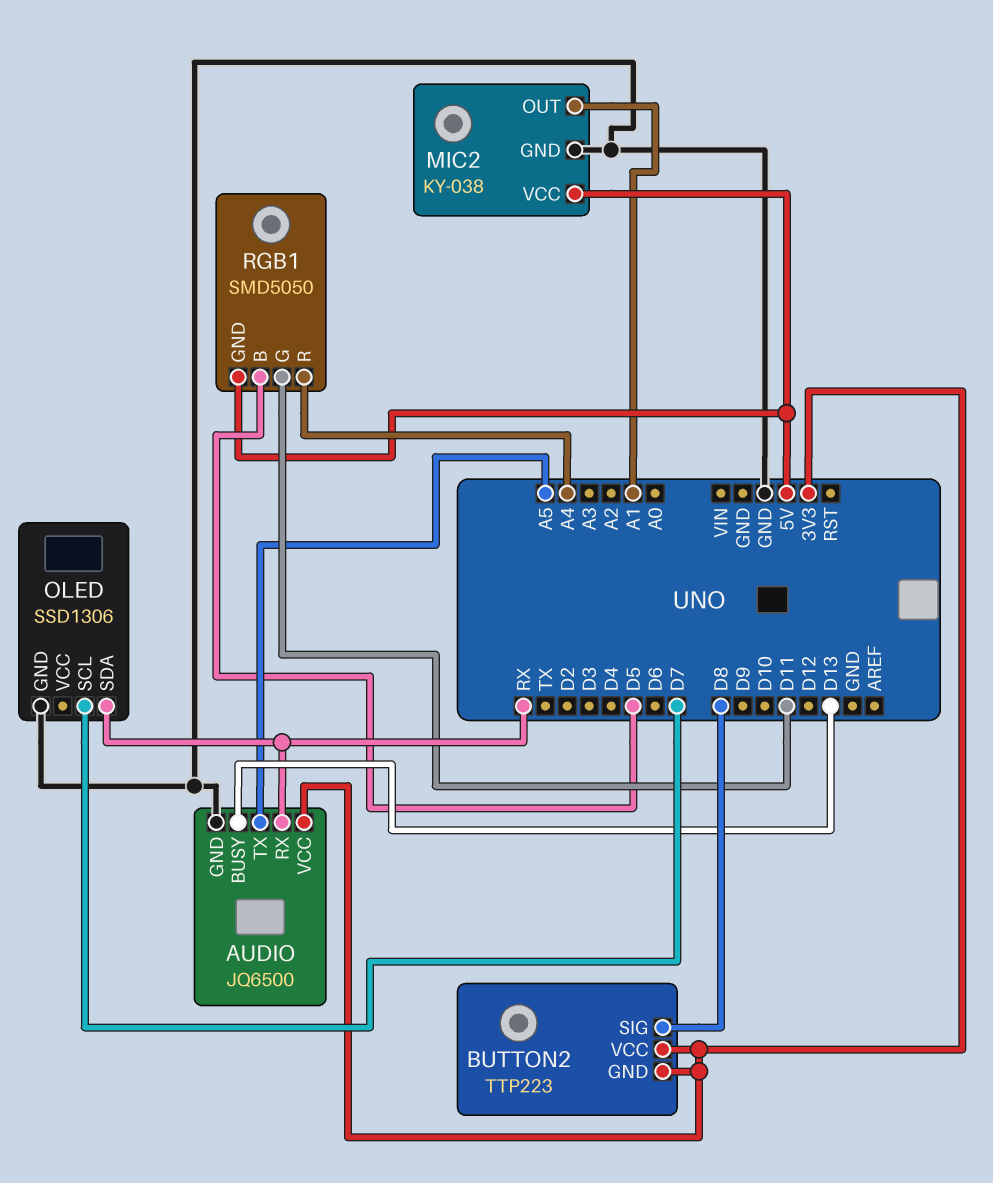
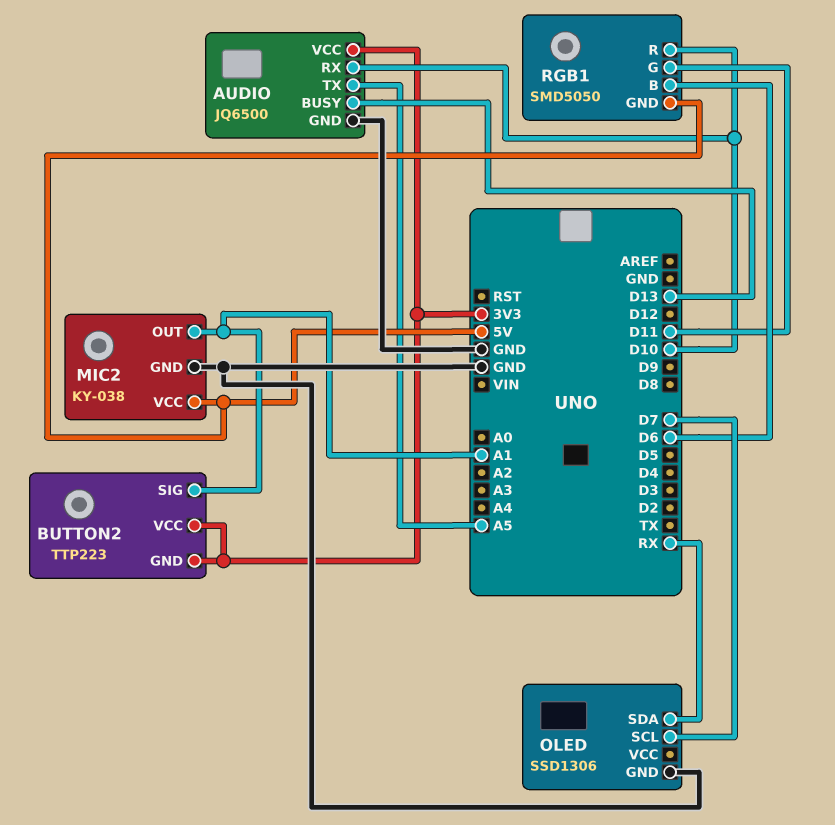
AUDIO pin RX: RX -> D10
BUTTON2 pin SIG: D8 -> A1
RGB1 pin B: D5 -> D6
RGB1 pin R: A4 -> D10

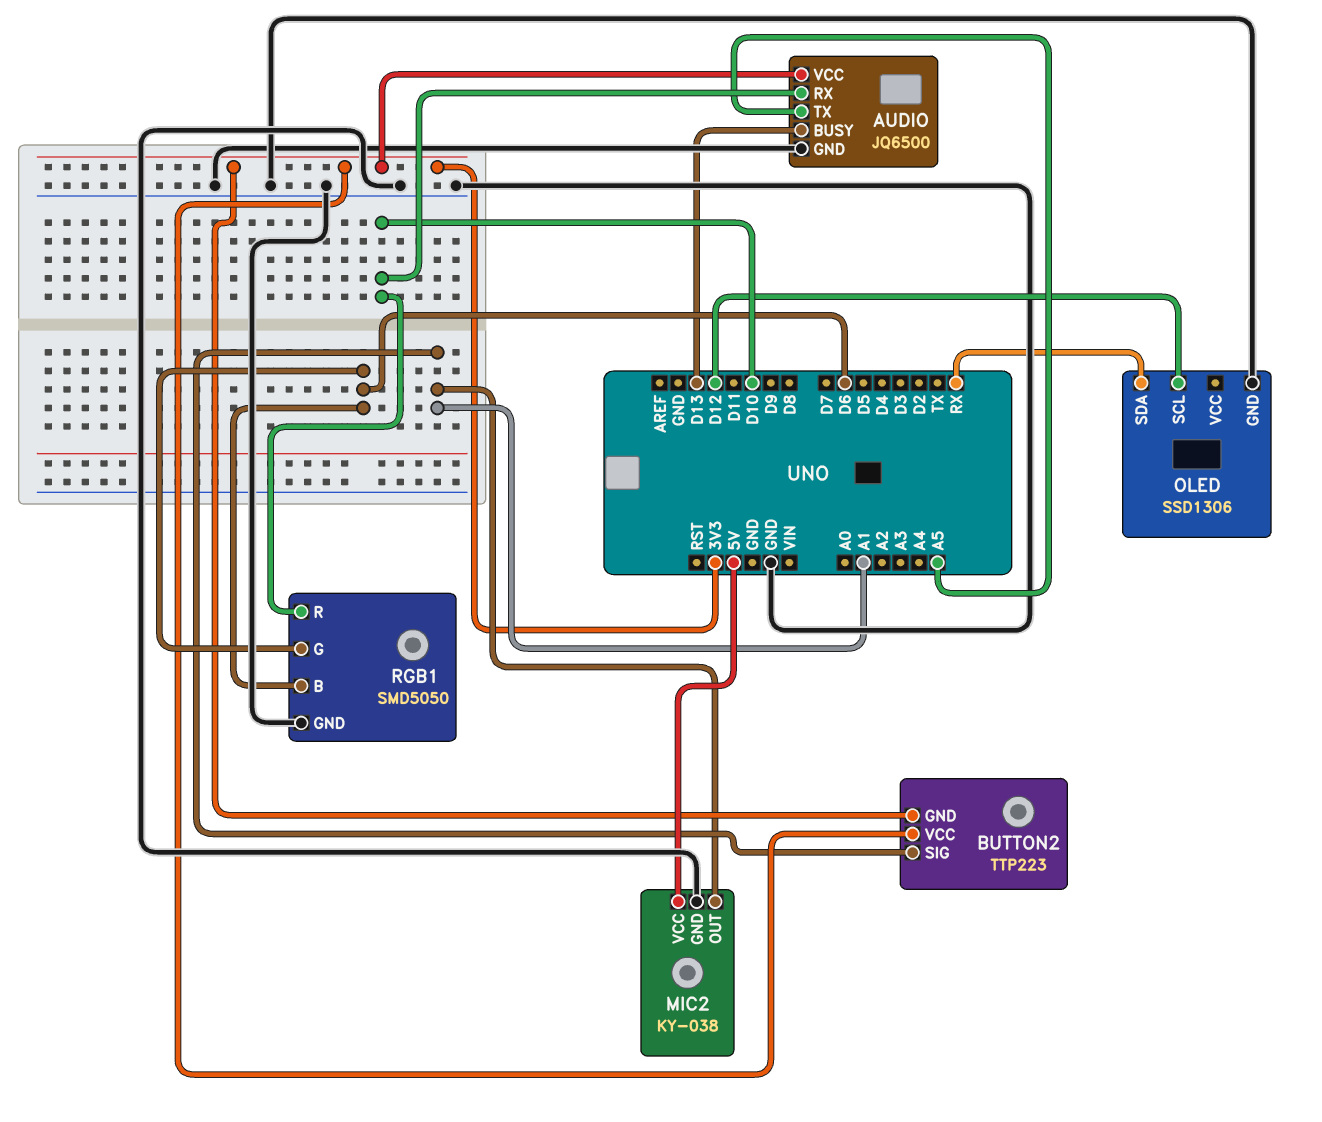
OLED pin SCL: D7 -> D12
RGB1 pin G: D11 -> D6
RGB1 pin GND: 5V -> GND

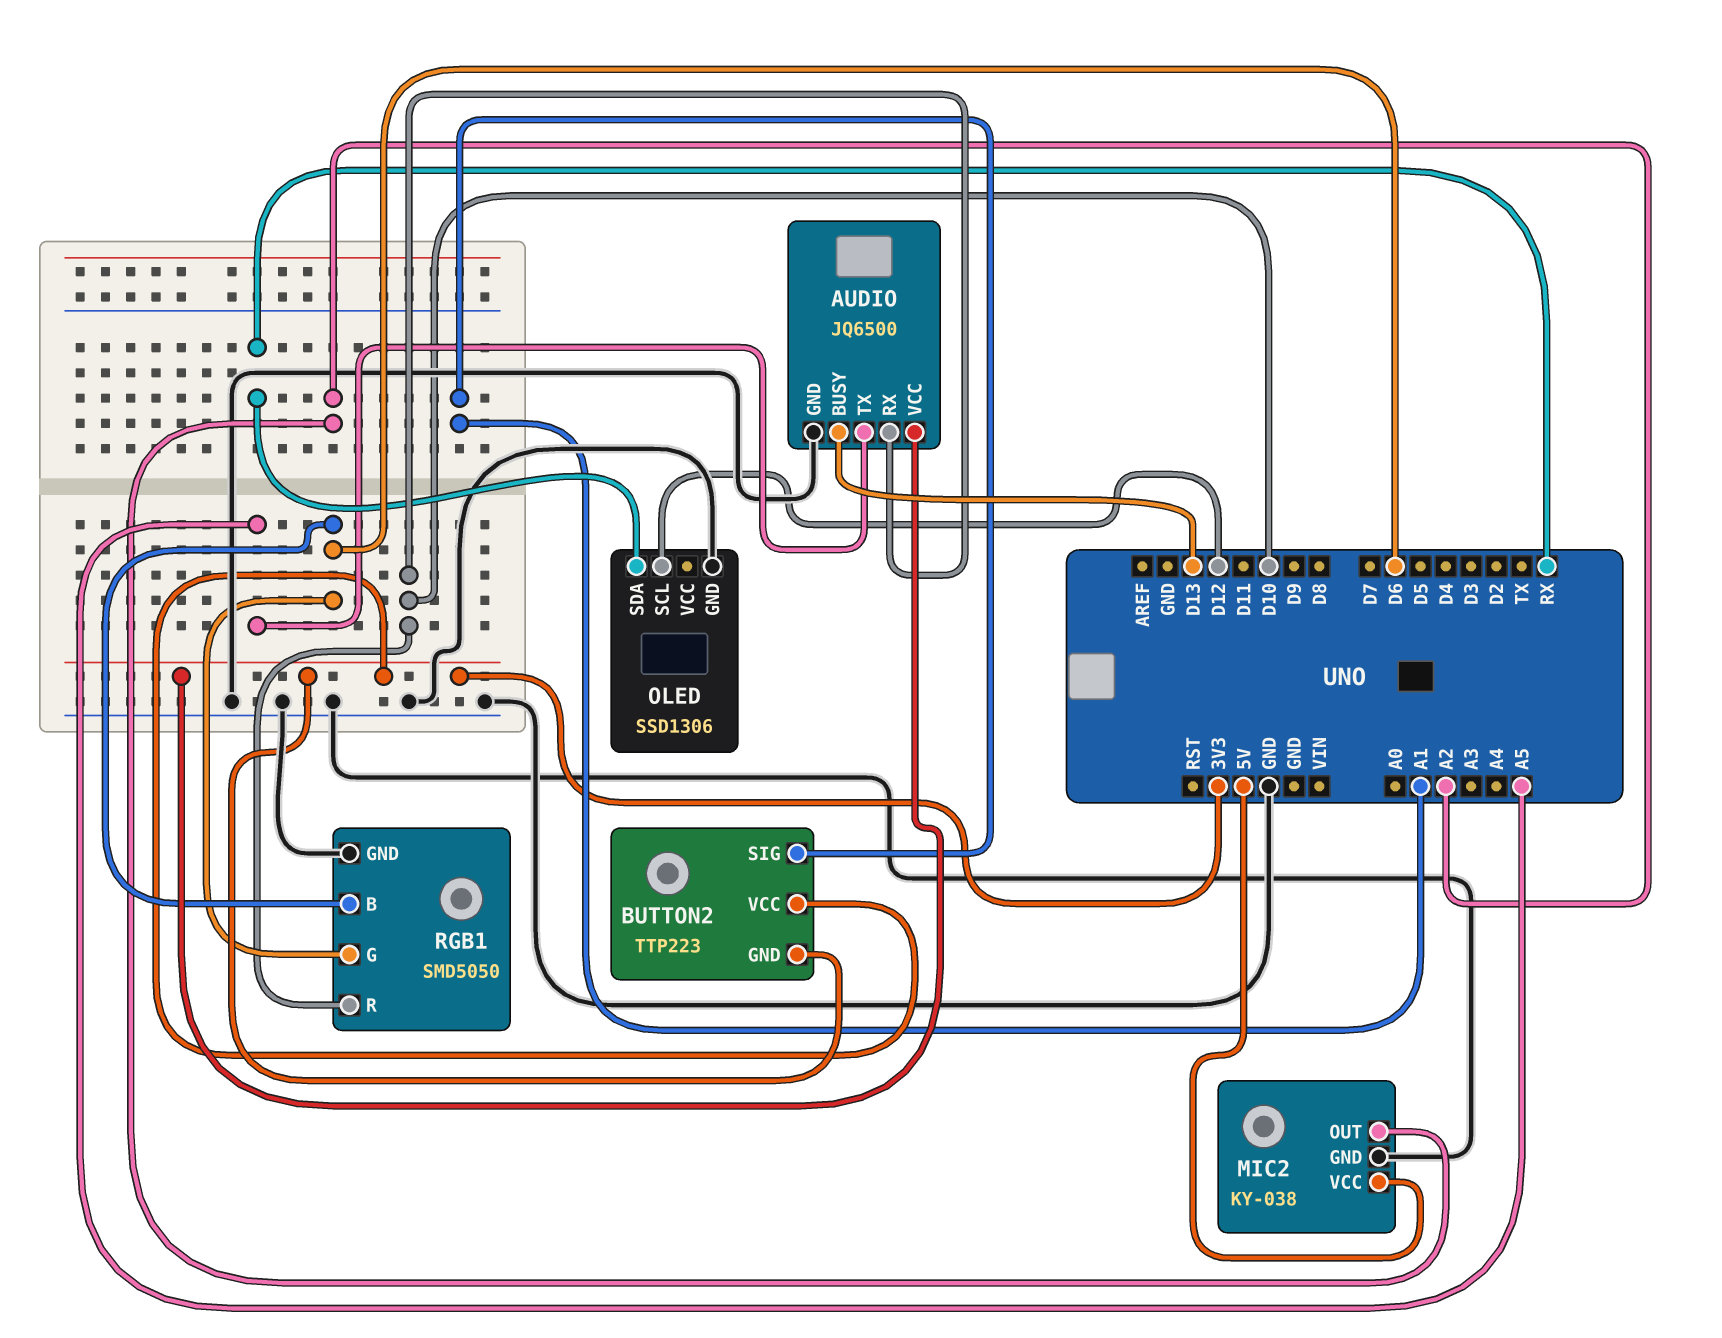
MIC2 pin OUT: A1 -> A2

